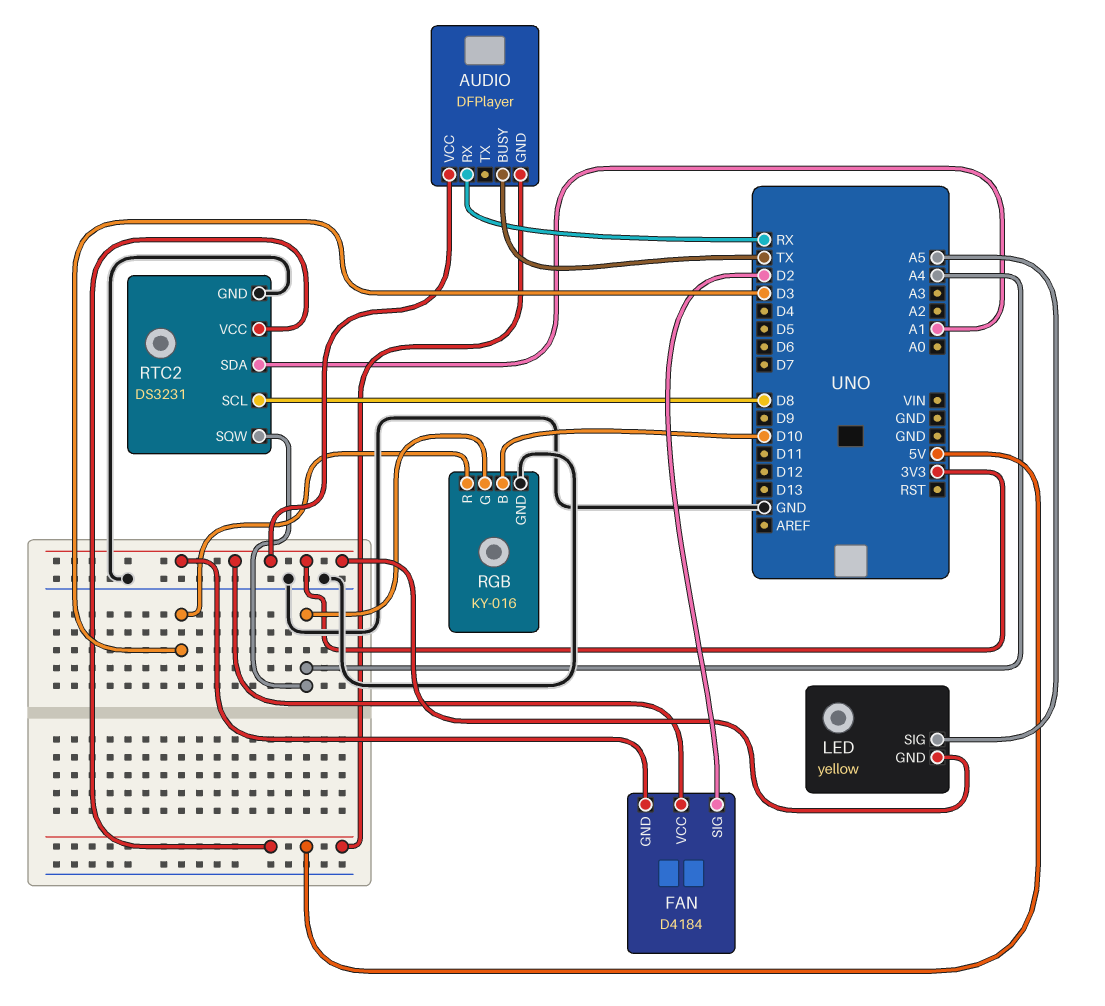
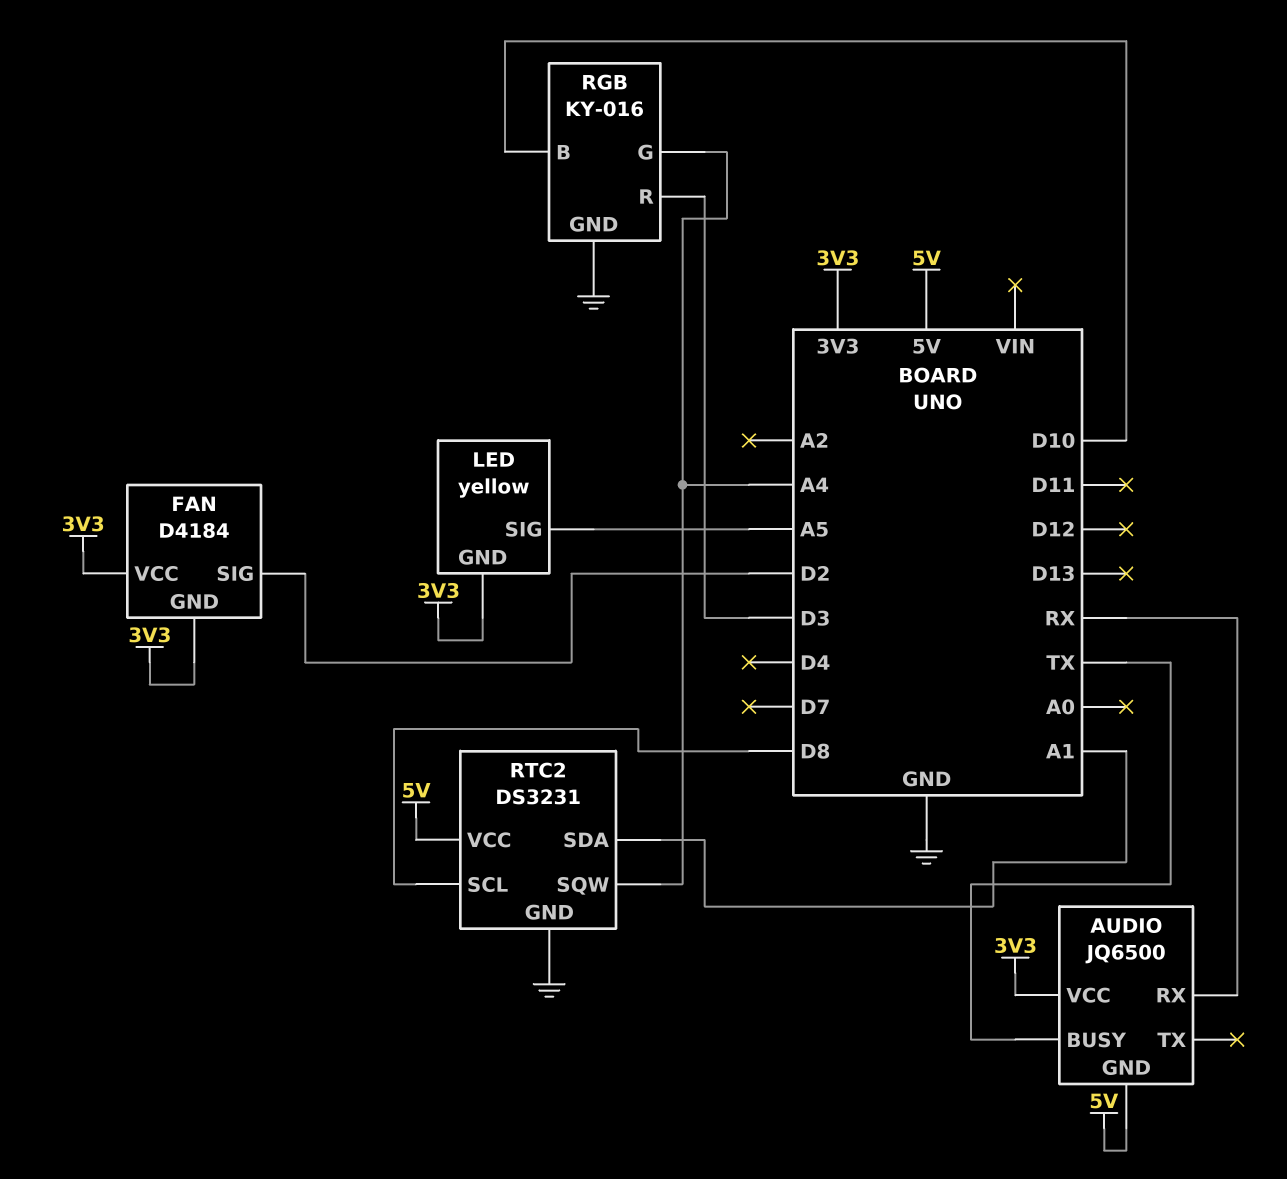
AUDIO: DFPlayer -> JQ6500

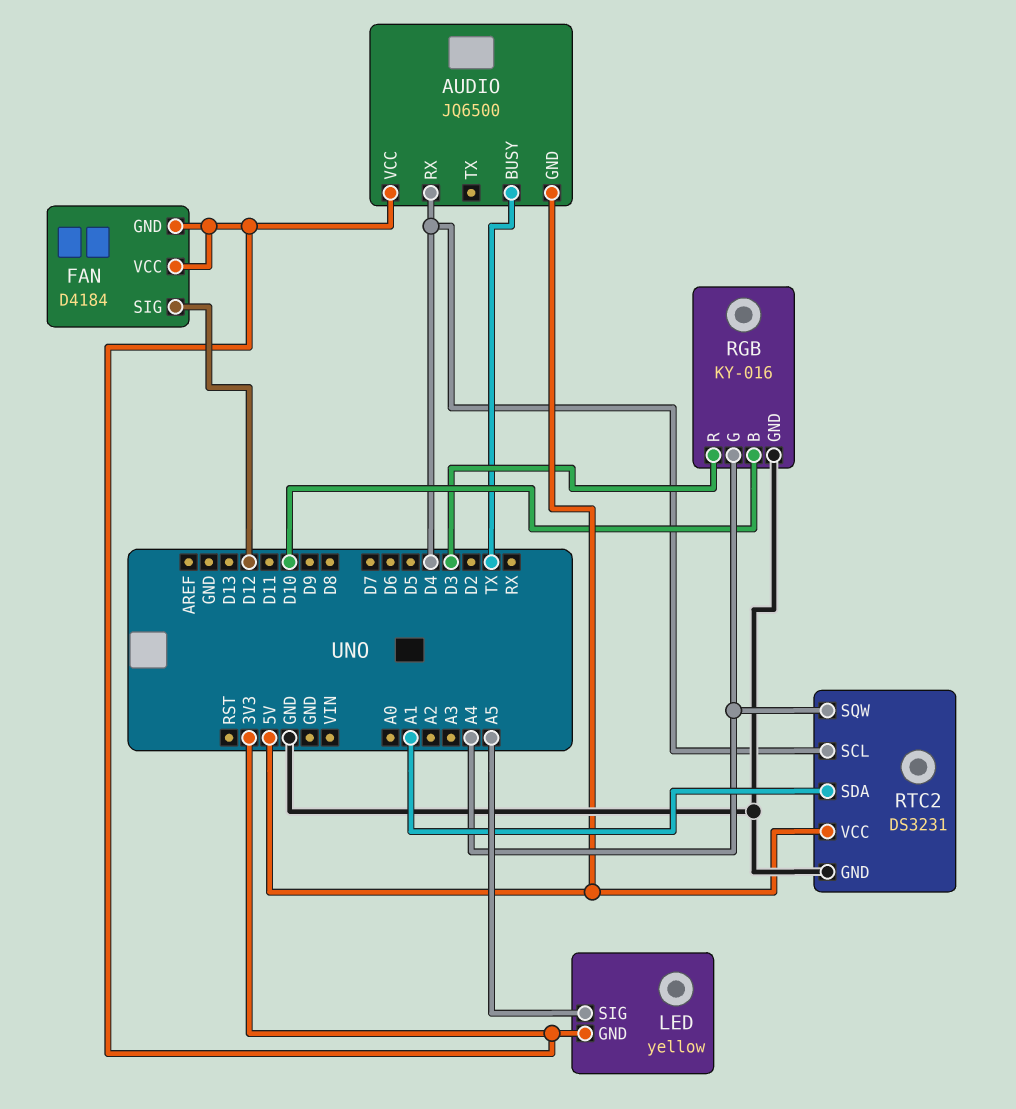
AUDIO pin RX: RX -> D4
FAN pin SIG: D2 -> D12
RTC2 pin SCL: D8 -> D4

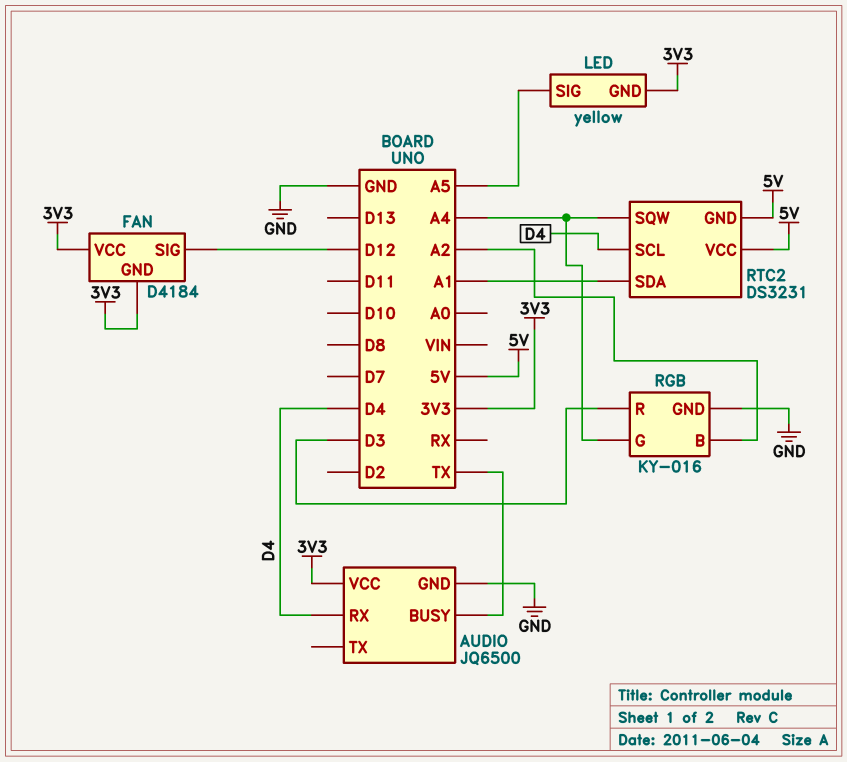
AUDIO pin GND: 5V -> GND
RGB pin B: D10 -> A2
RTC2 pin GND: GND -> 5V

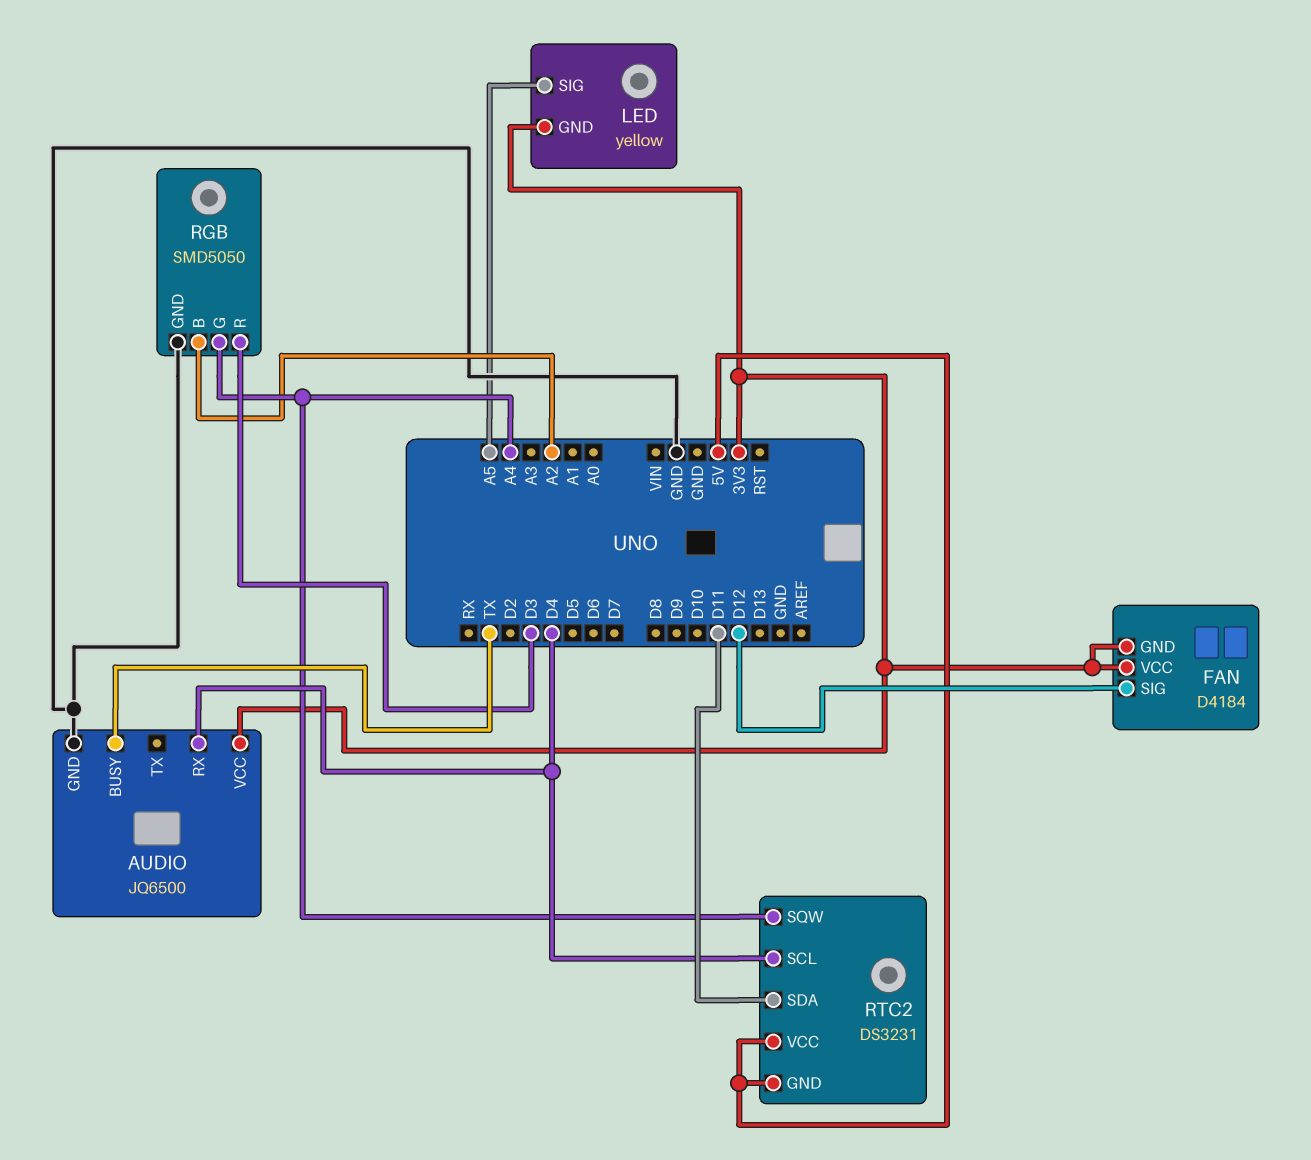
RGB: KY-016 -> SMD5050
RTC2 pin SDA: A1 -> D11

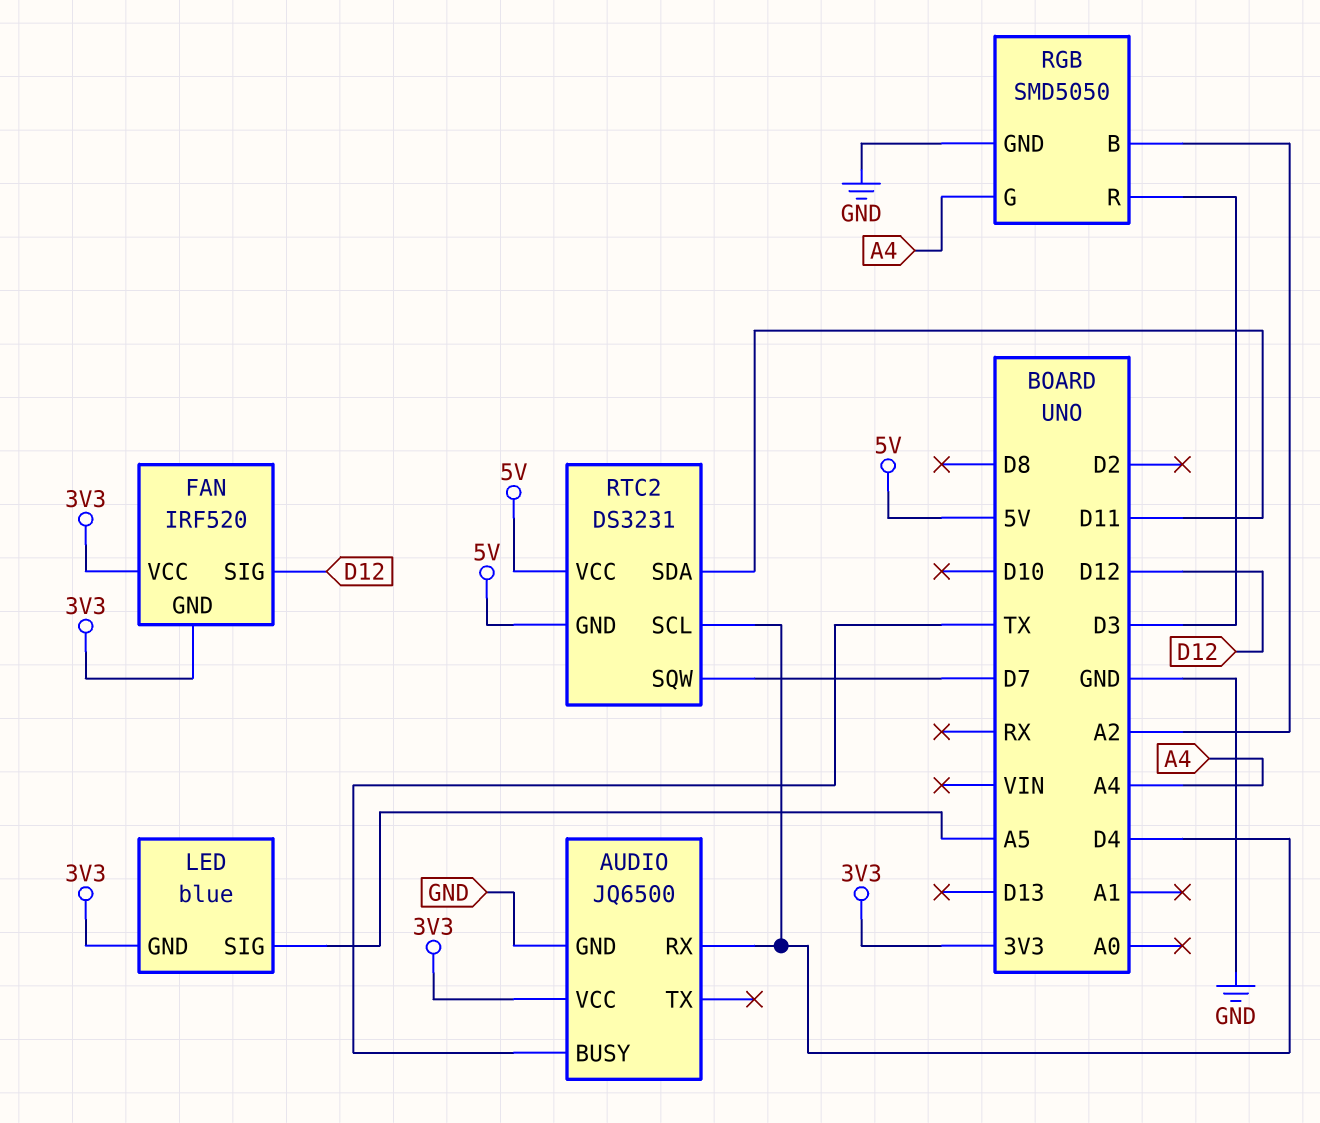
FAN: D4184 -> IRF520
LED: yellow -> blue
RTC2 pin SQW: A4 -> D7

